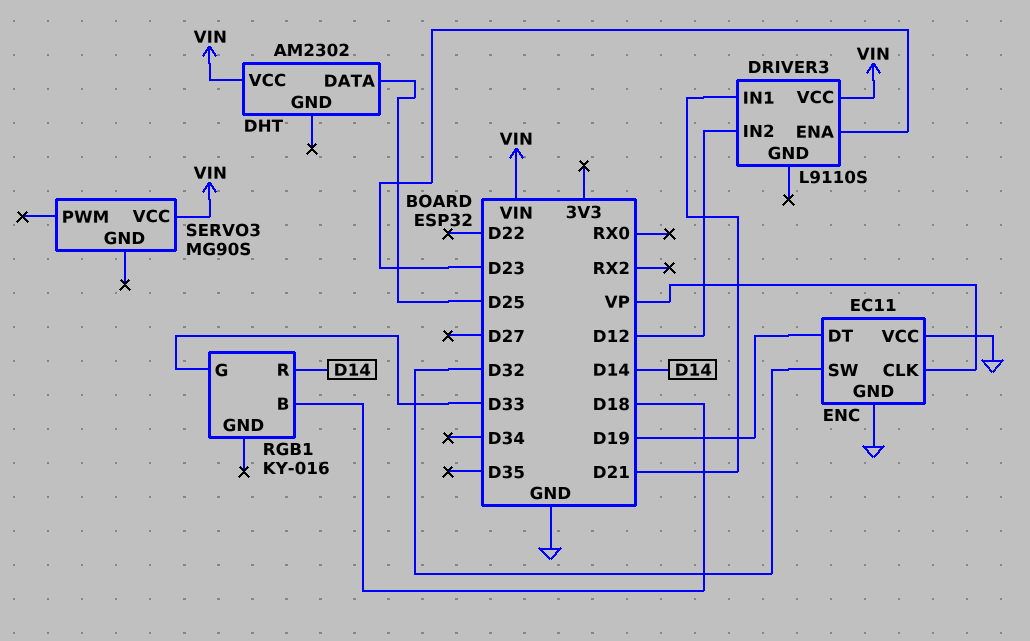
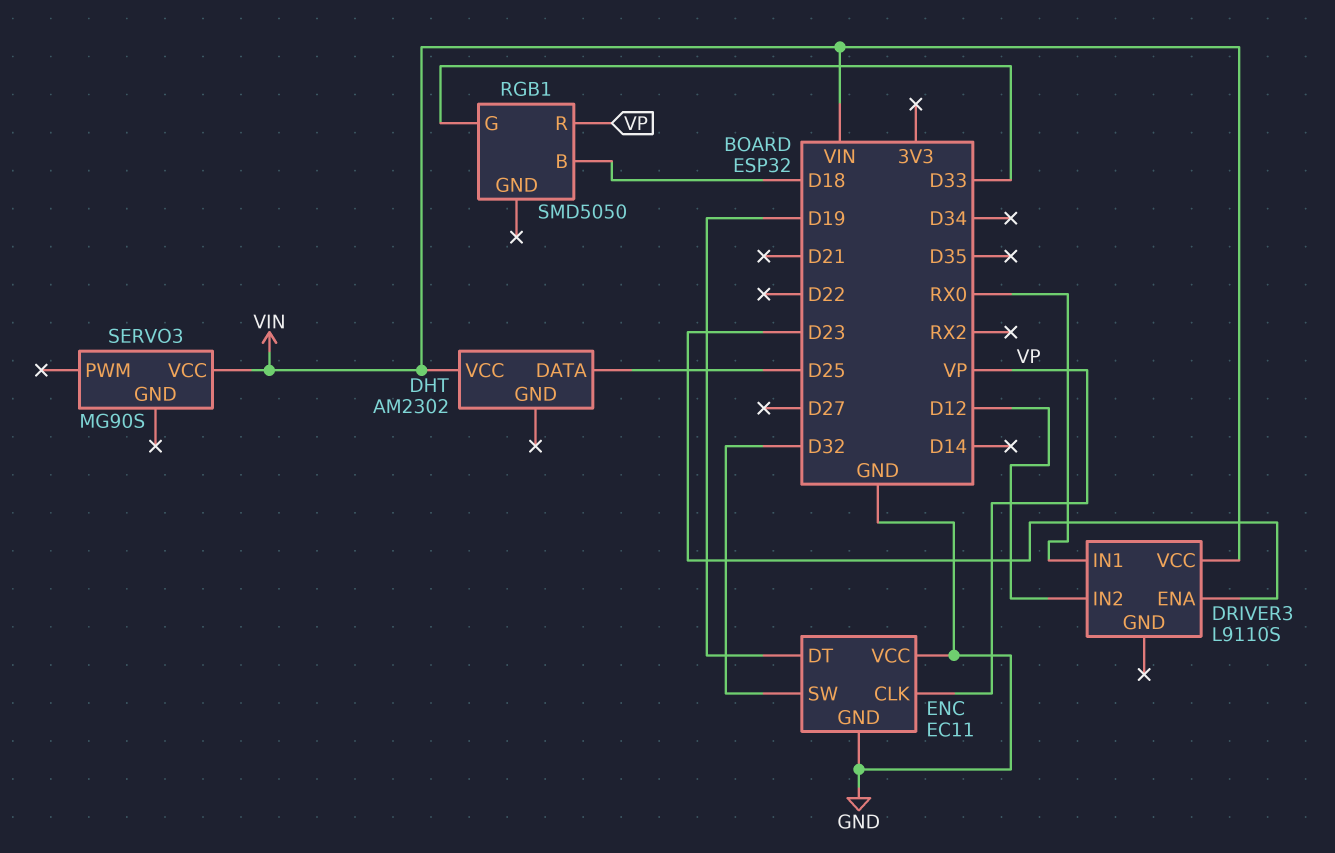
DRIVER3 pin IN1: D21 -> RX0
RGB1: KY-016 -> SMD5050
RGB1 pin R: D14 -> VP

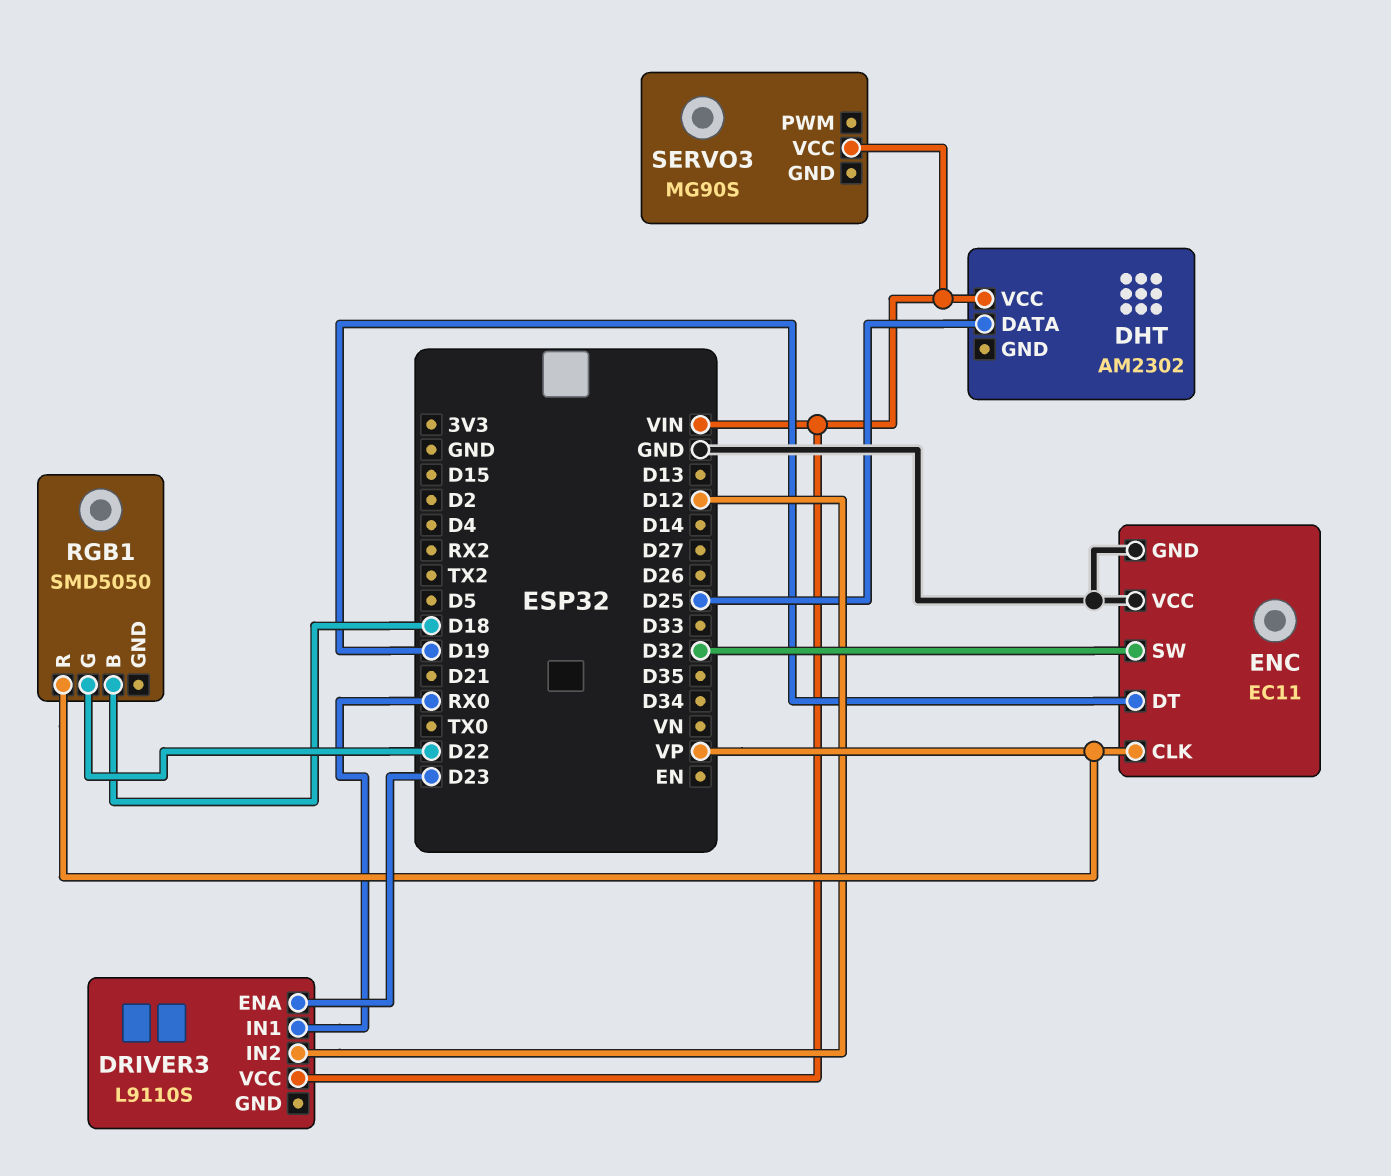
RGB1 pin G: D33 -> D22

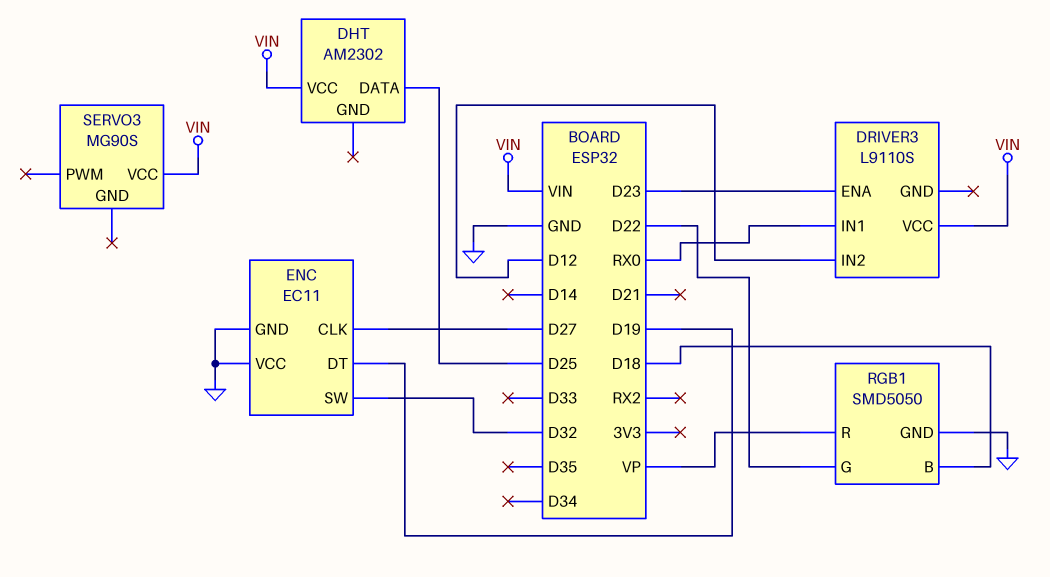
ENC pin CLK: VP -> D27
RGB1 pin GND: none -> GND

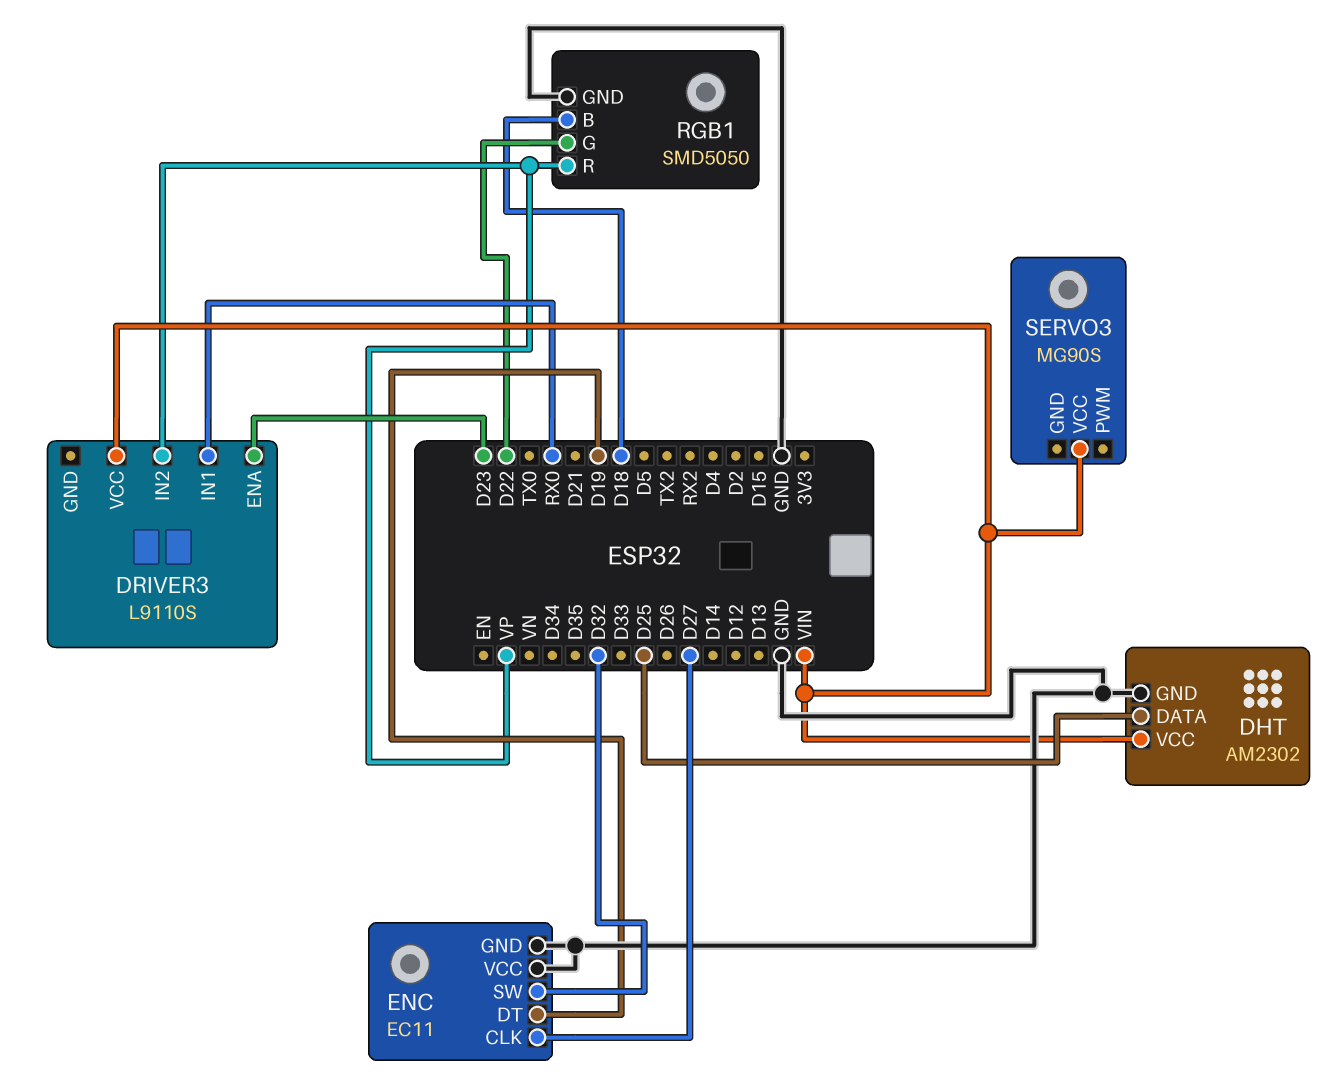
DHT pin GND: none -> GND
DRIVER3 pin IN2: D12 -> VP

